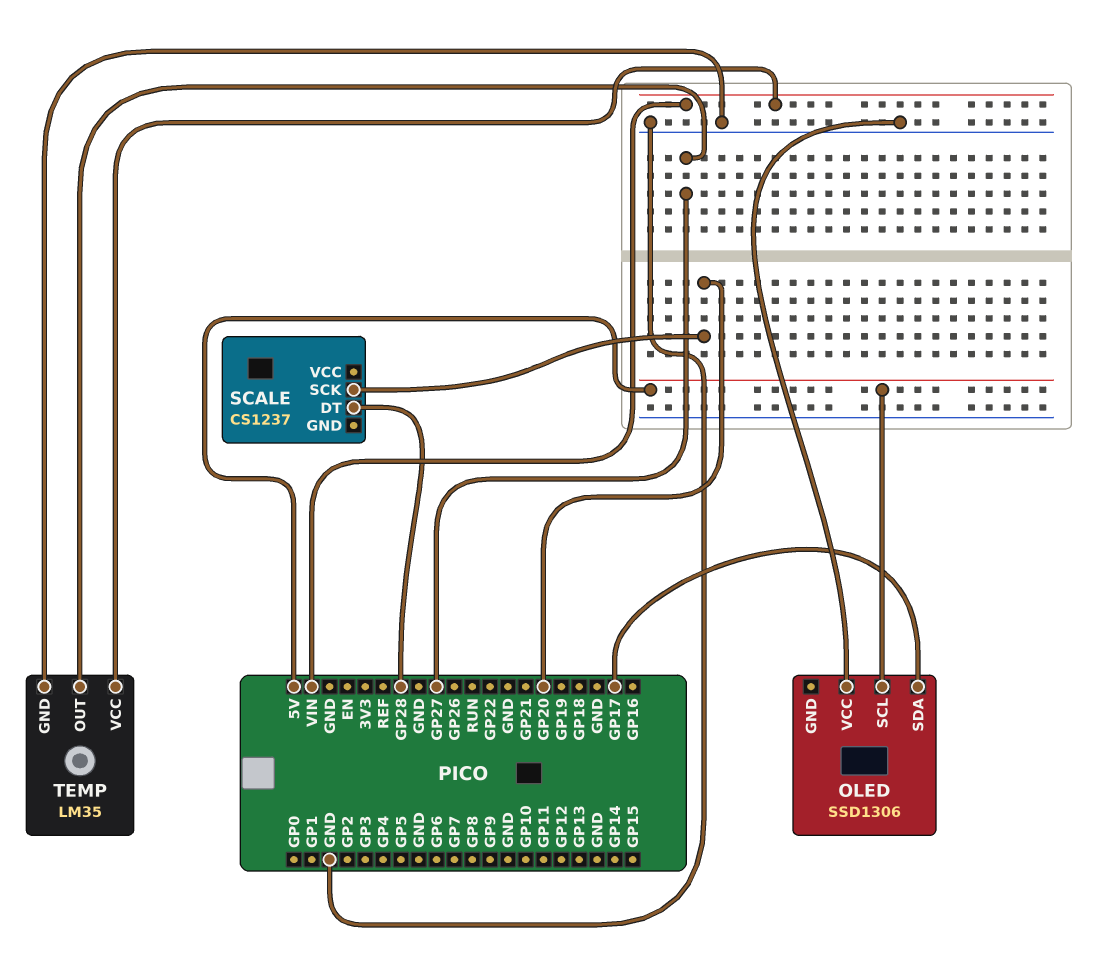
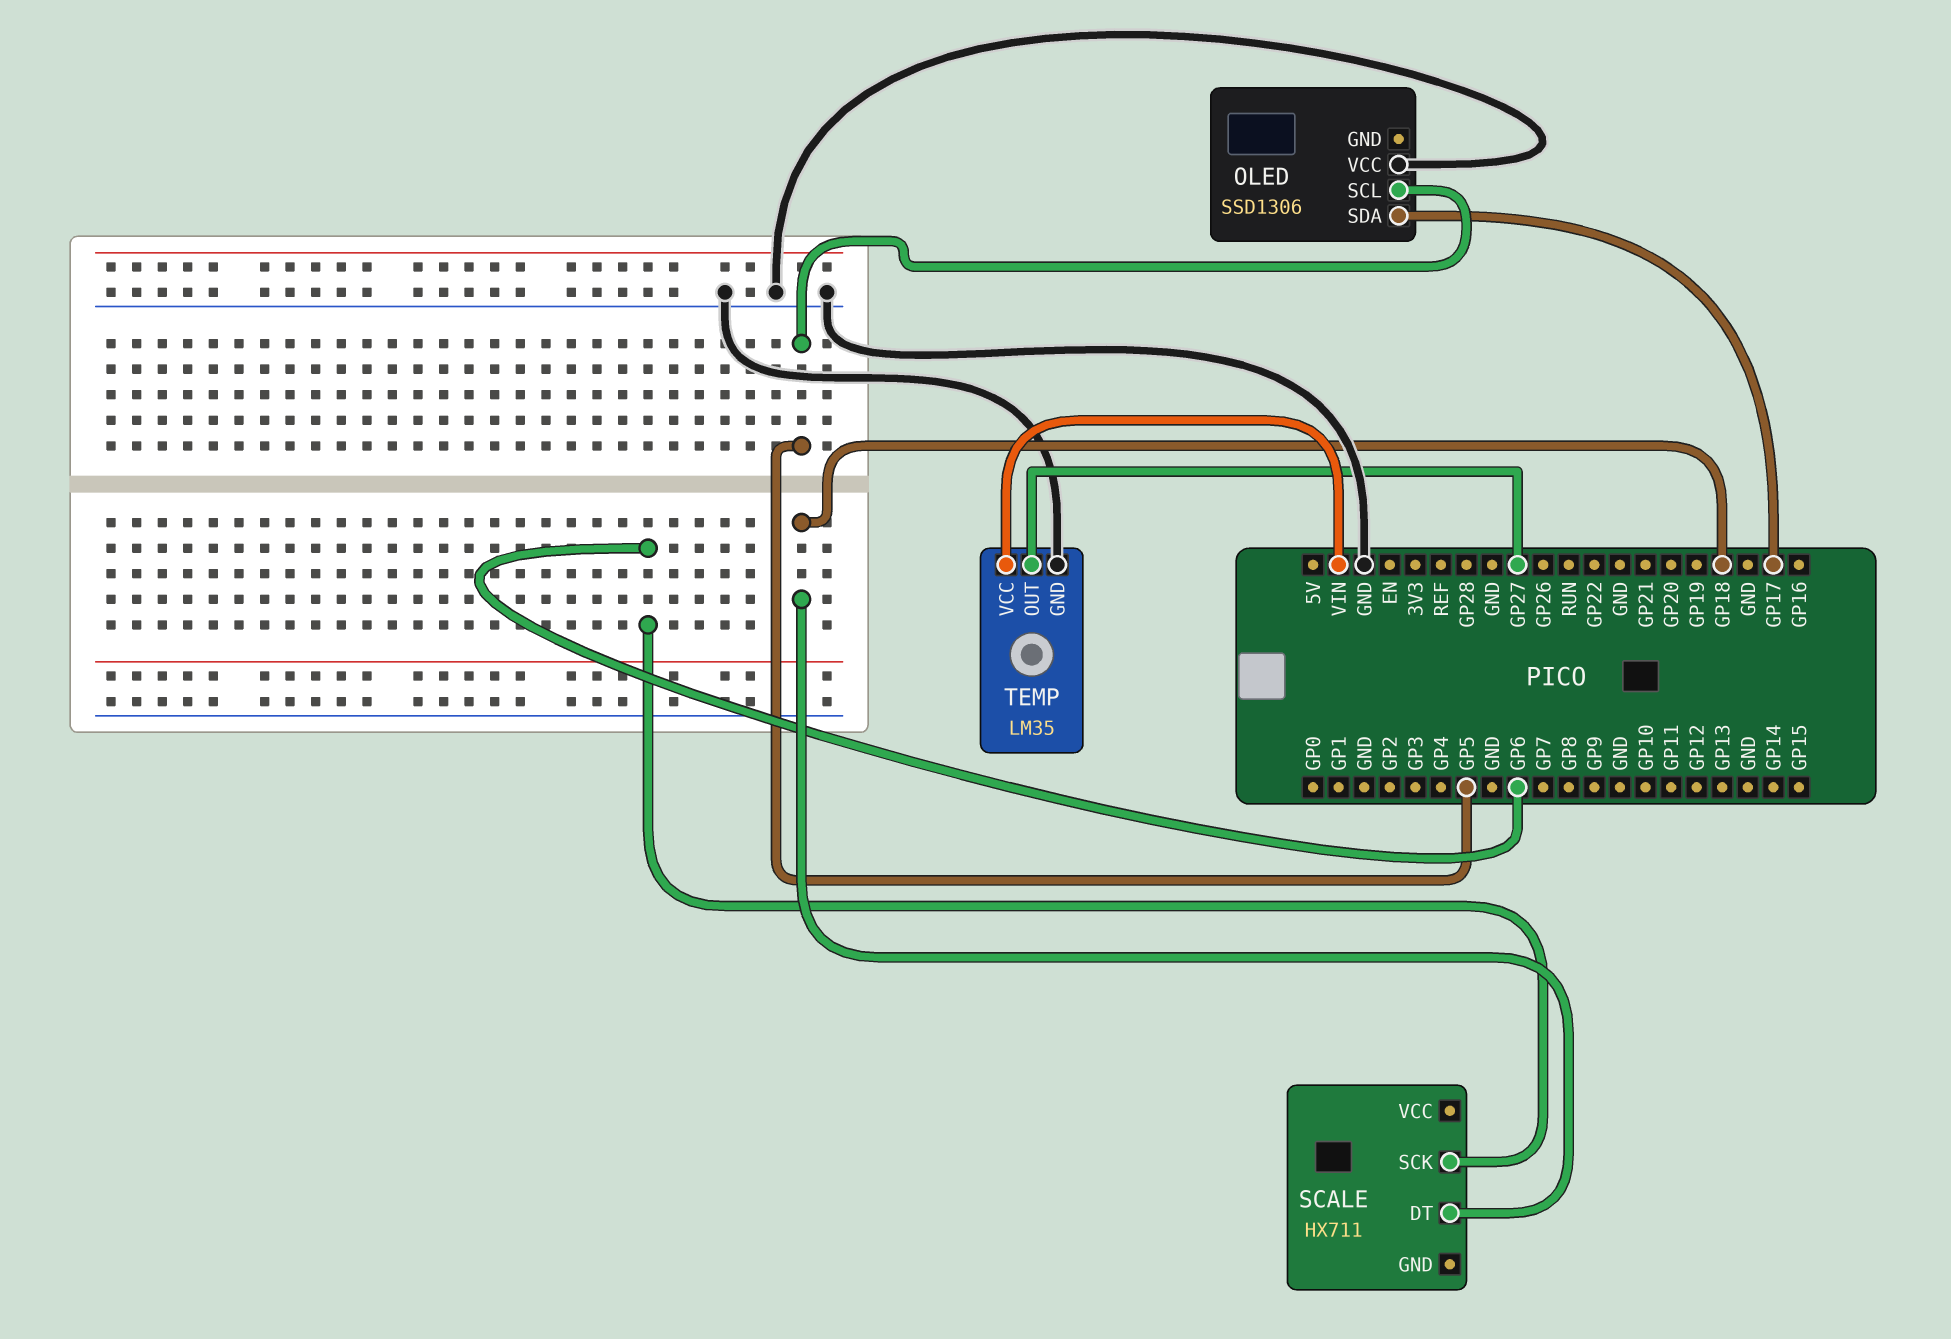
OLED pin SCL: 5V -> GP5
SCALE: CS1237 -> HX711
SCALE pin DT: GP28 -> GP18
SCALE pin SCK: GP20 -> GP6

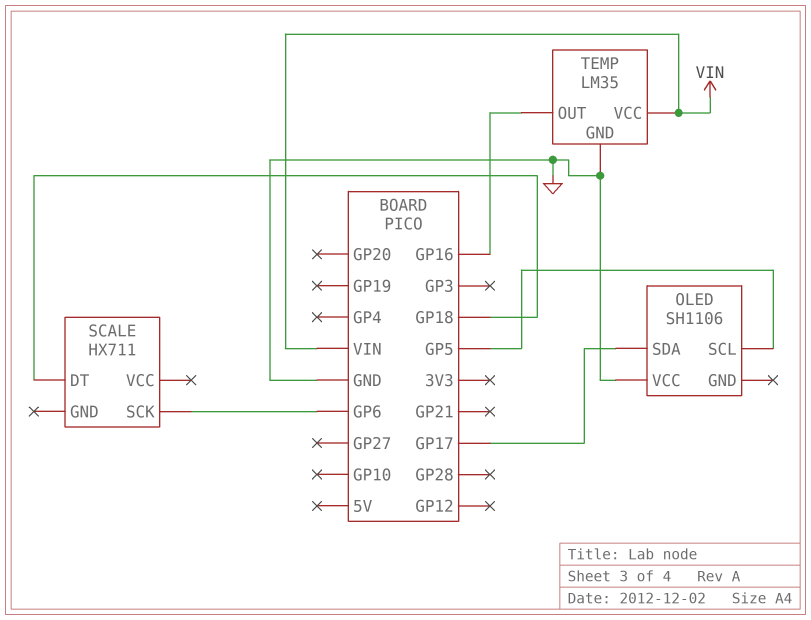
OLED: SSD1306 -> SH1106
TEMP pin OUT: GP27 -> GP16

